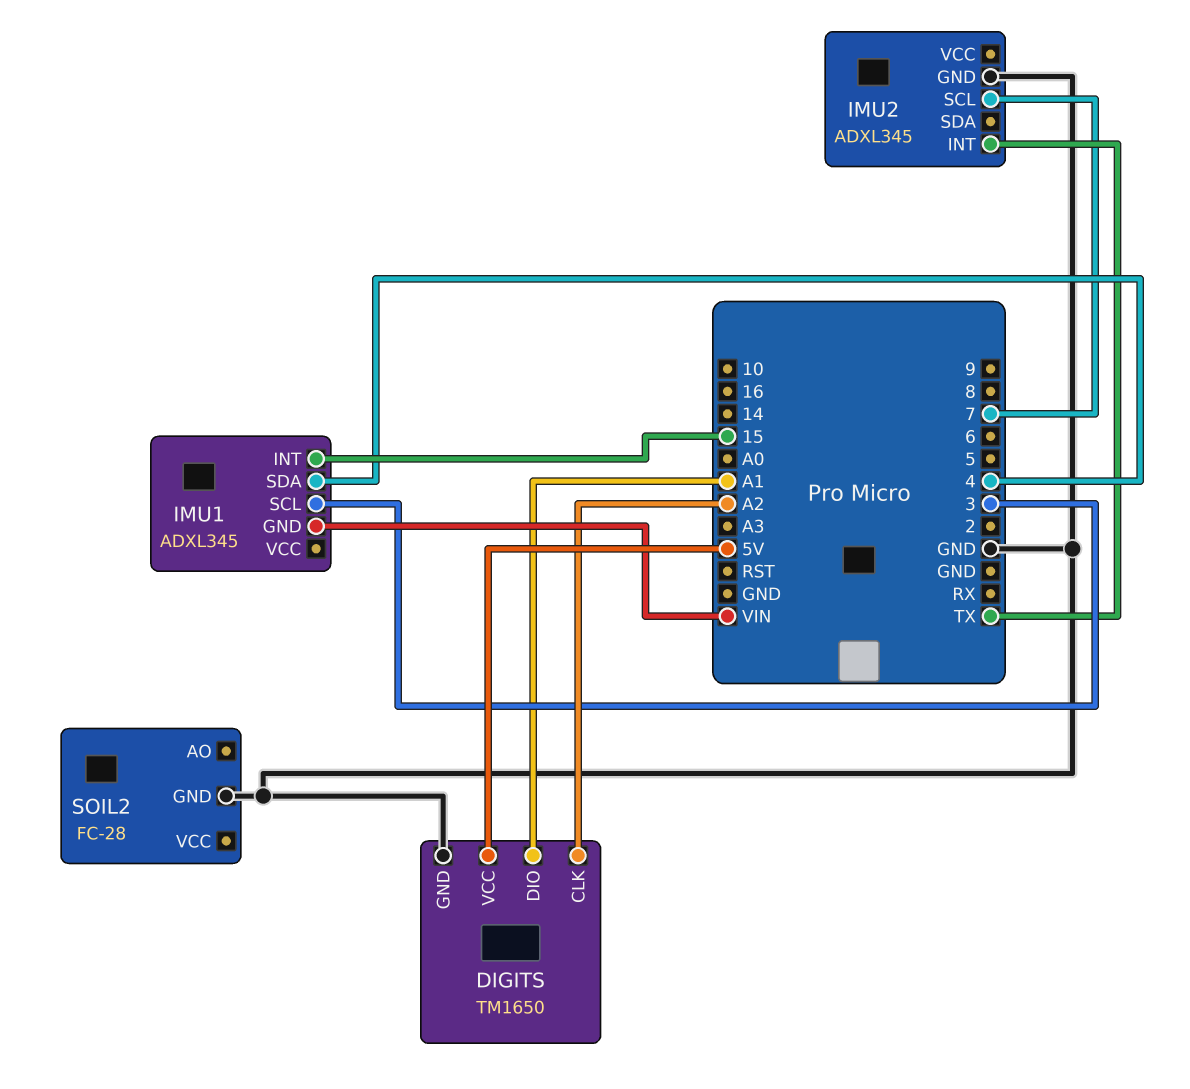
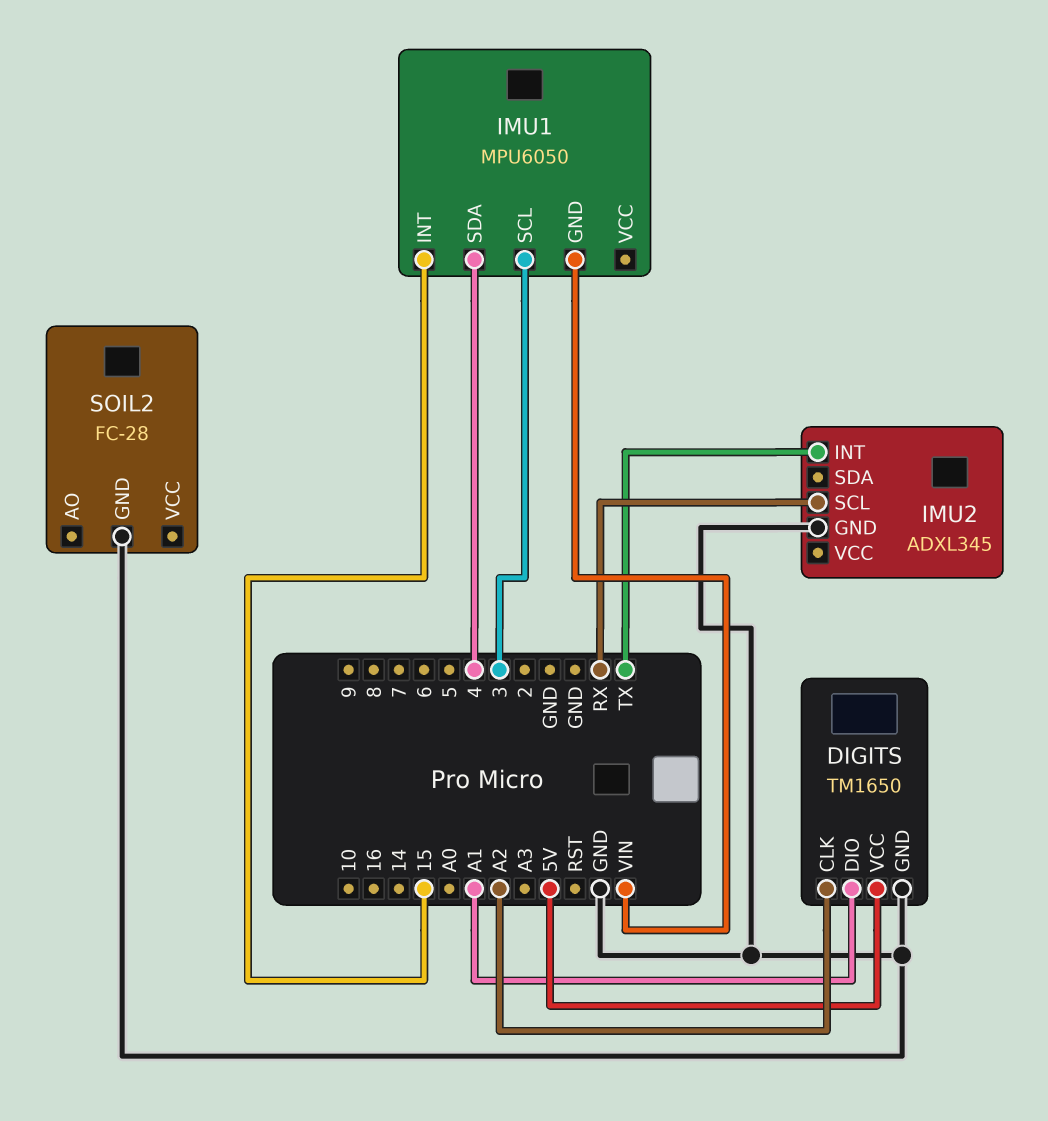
IMU1: ADXL345 -> MPU6050
IMU2 pin SCL: 7 -> RX

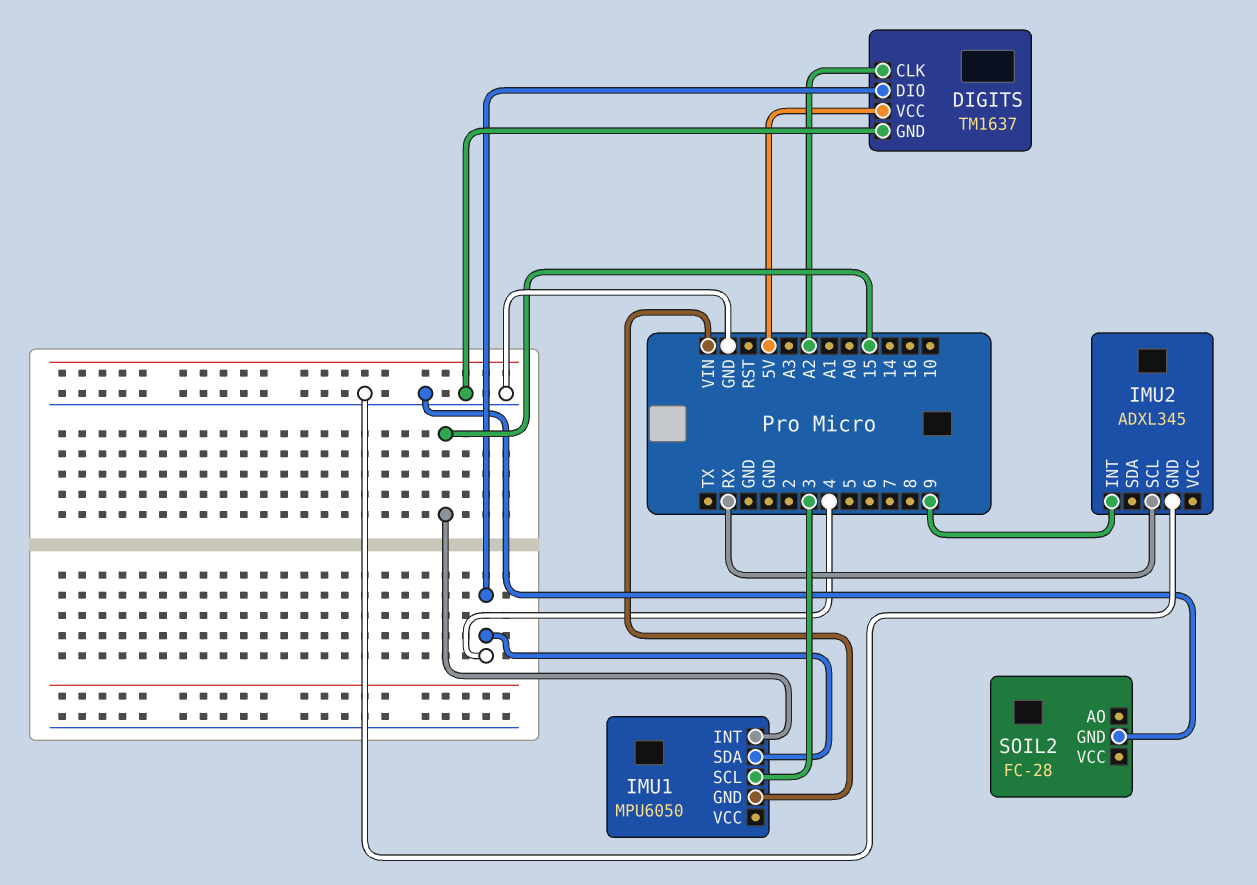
DIGITS: TM1650 -> TM1637
DIGITS pin DIO: A1 -> 4
IMU2 pin INT: TX -> 9

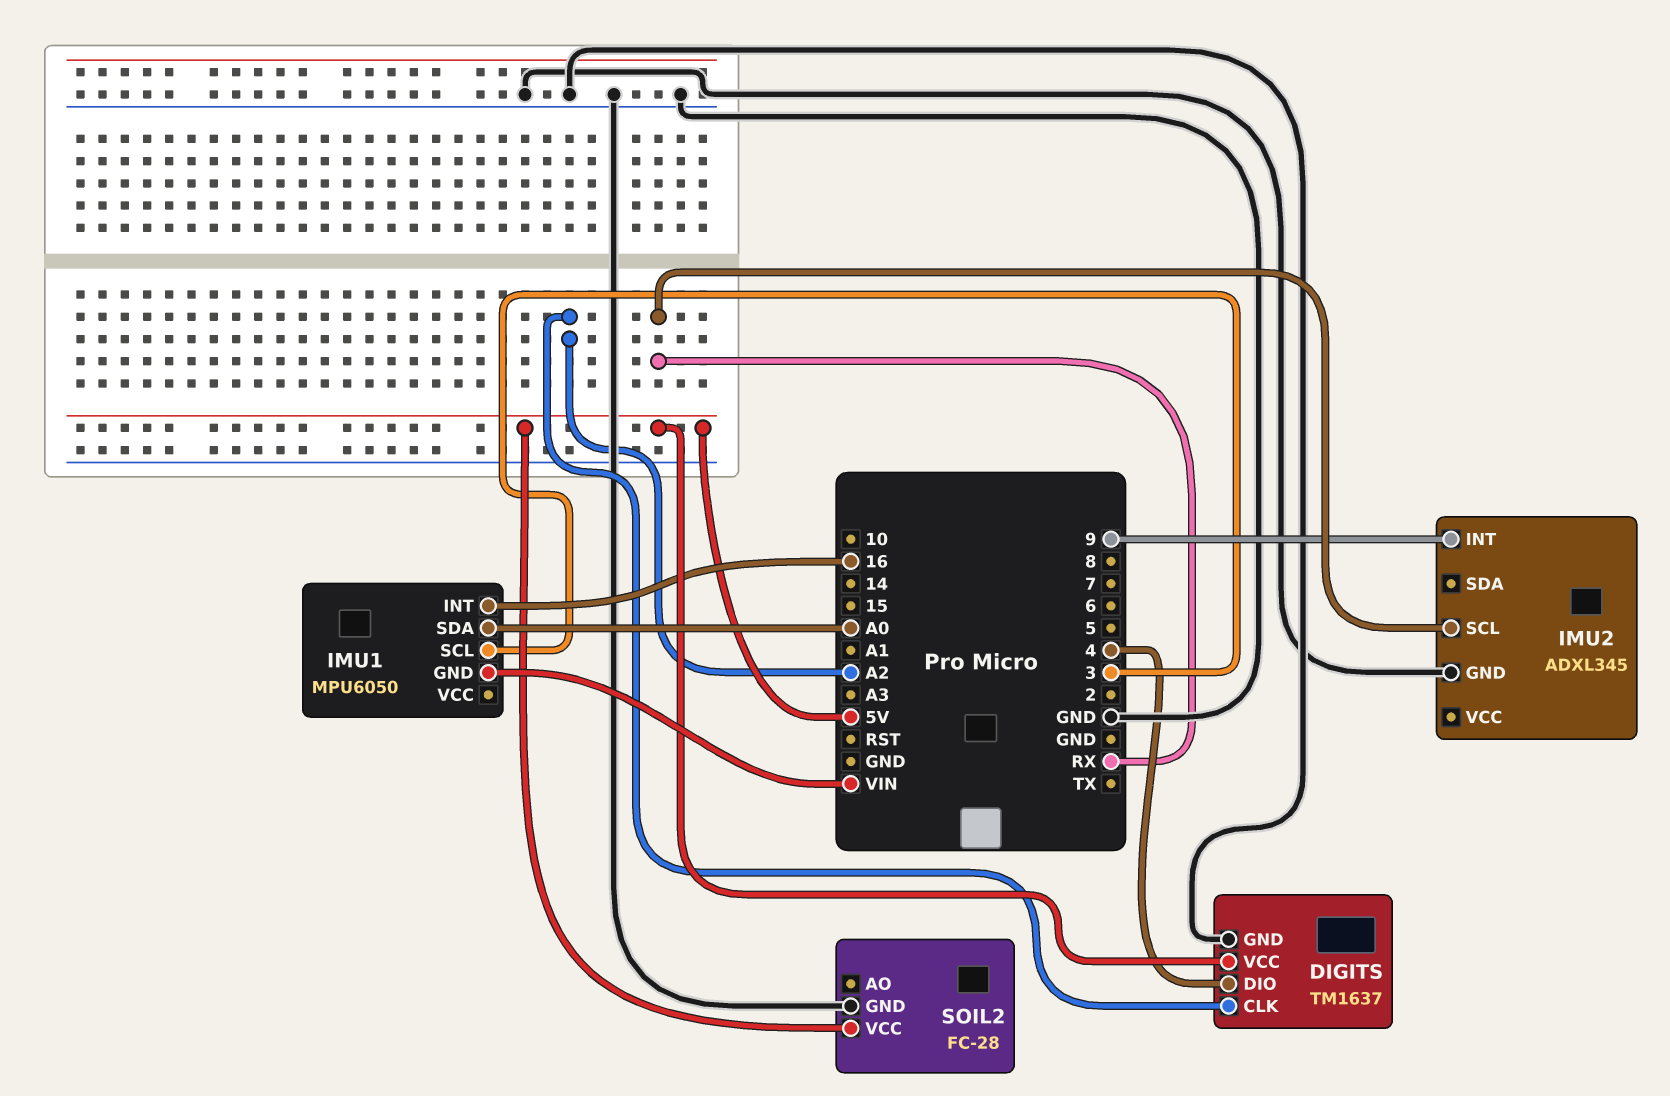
IMU1 pin INT: 15 -> 16
IMU1 pin SDA: 4 -> A0
SOIL2 pin VCC: none -> 5V

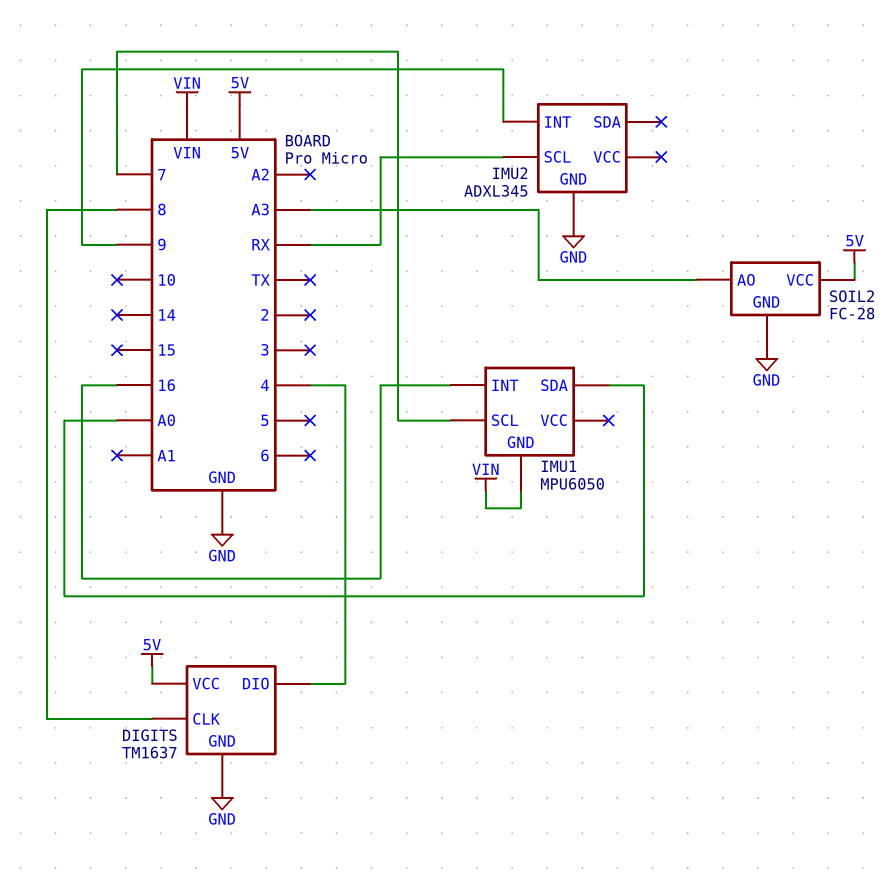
DIGITS pin CLK: A2 -> 8
IMU1 pin SCL: 3 -> 7
SOIL2 pin AO: none -> A3

